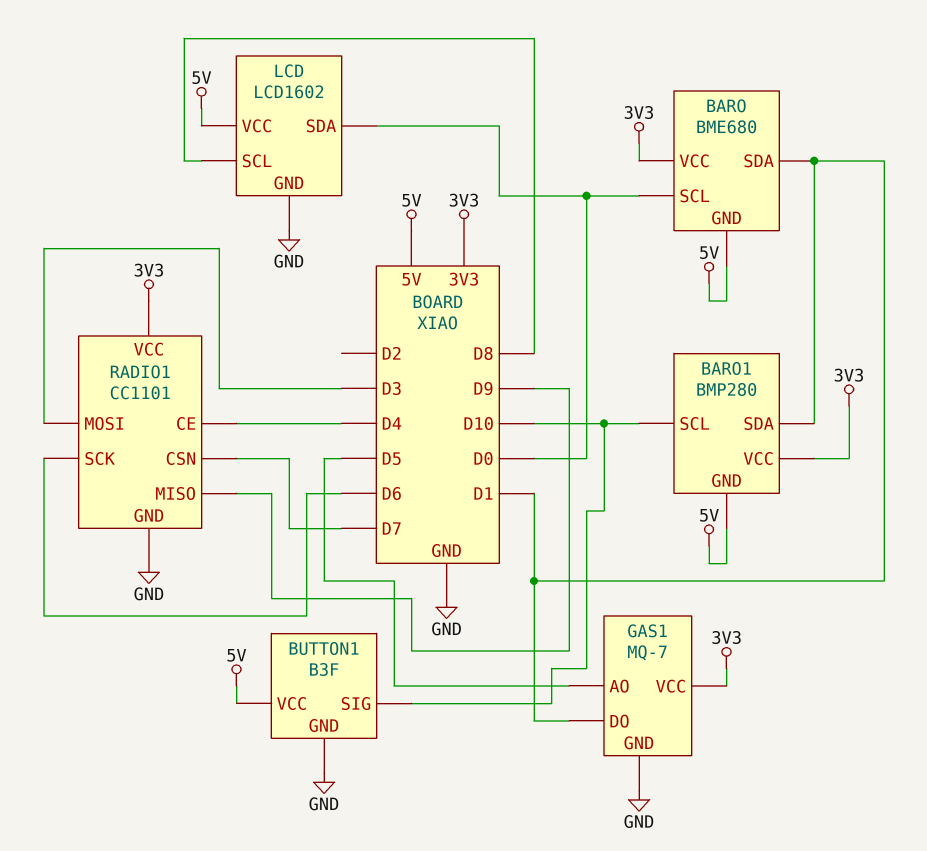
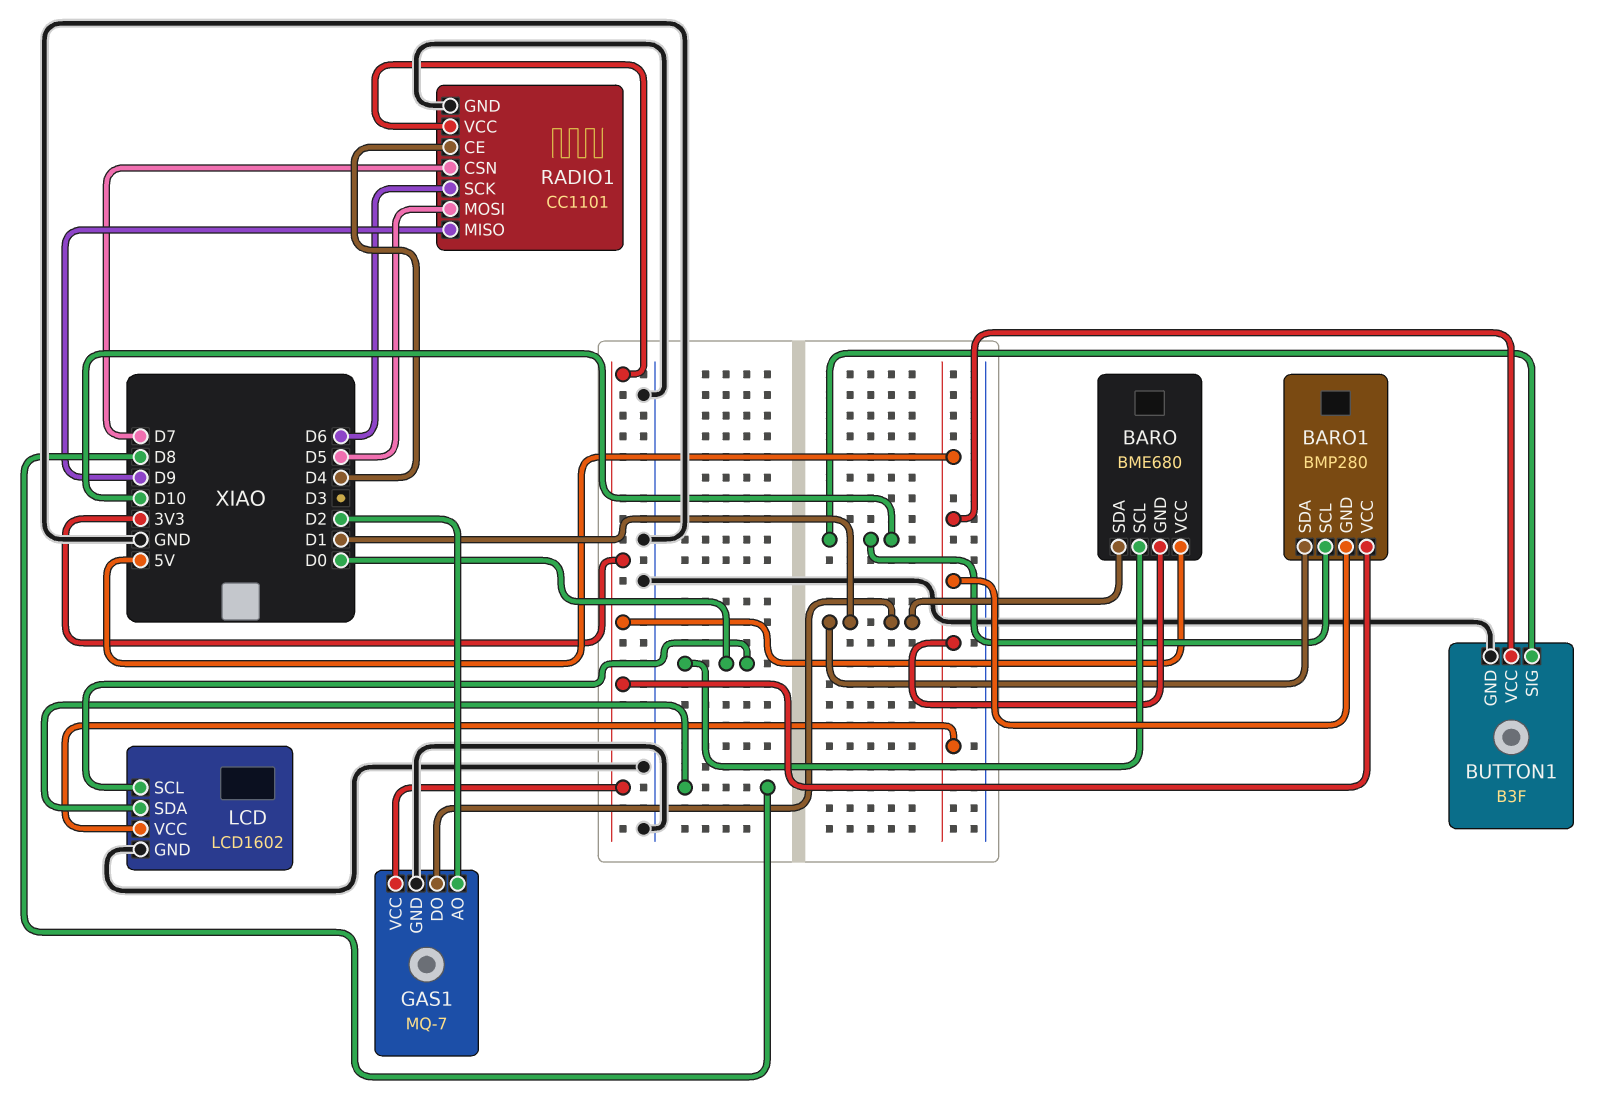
GAS1 pin AO: D5 -> D2
LCD pin SCL: D8 -> D0
LCD pin SDA: D0 -> D8
RADIO1 pin MOSI: D3 -> D5

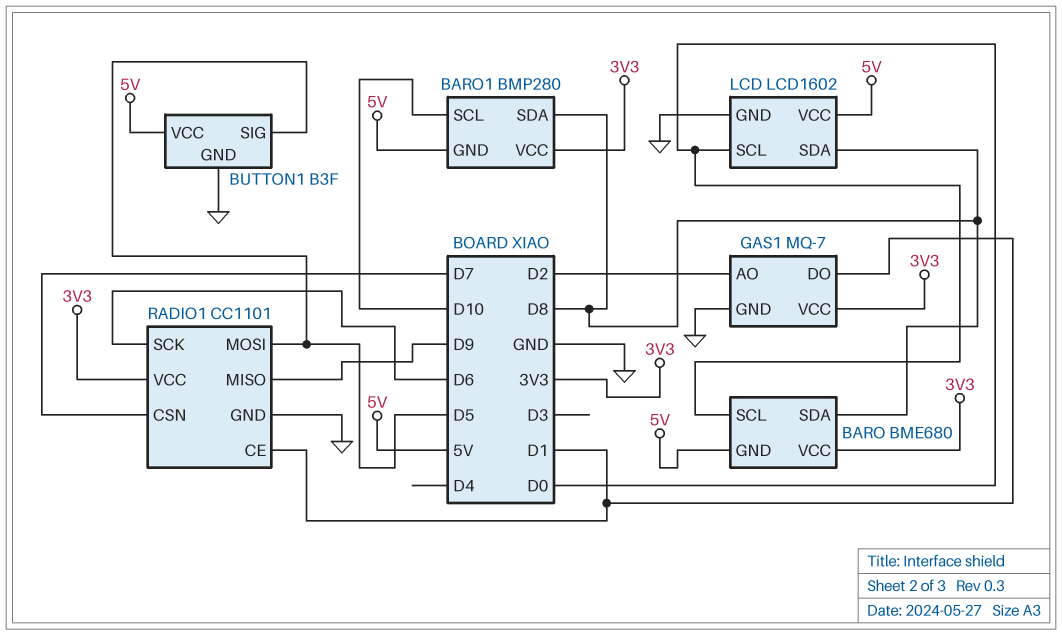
BARO pin SDA: D1 -> D8
BARO1 pin SDA: D1 -> D8
BUTTON1 pin SIG: D10 -> D5
RADIO1 pin CE: D4 -> D1

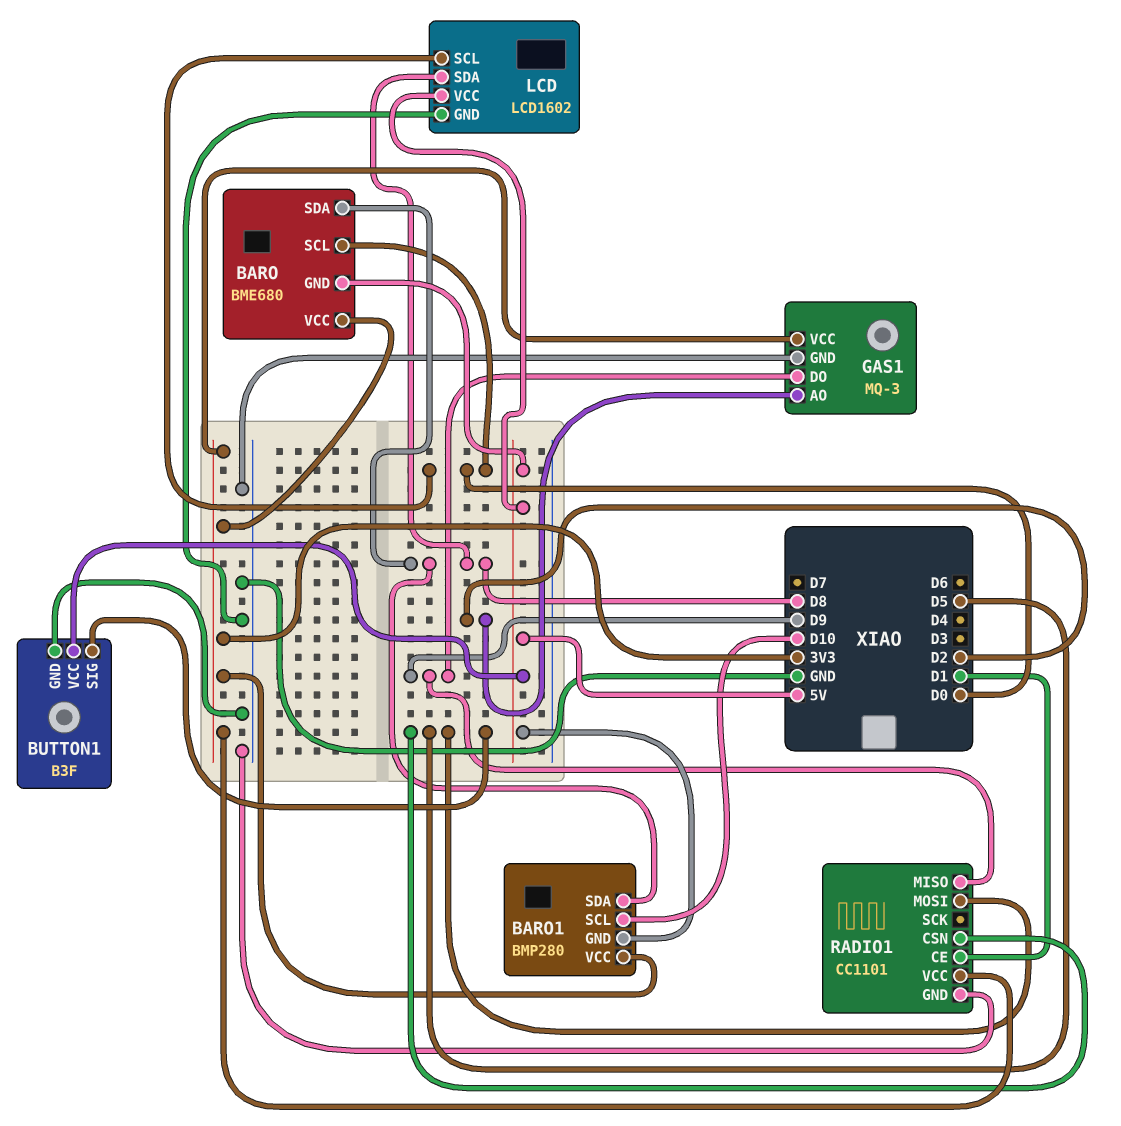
GAS1: MQ-7 -> MQ-3
GAS1 pin DO: D1 -> D9
RADIO1 pin CSN: D7 -> D5
RADIO1 pin SCK: D6 -> none

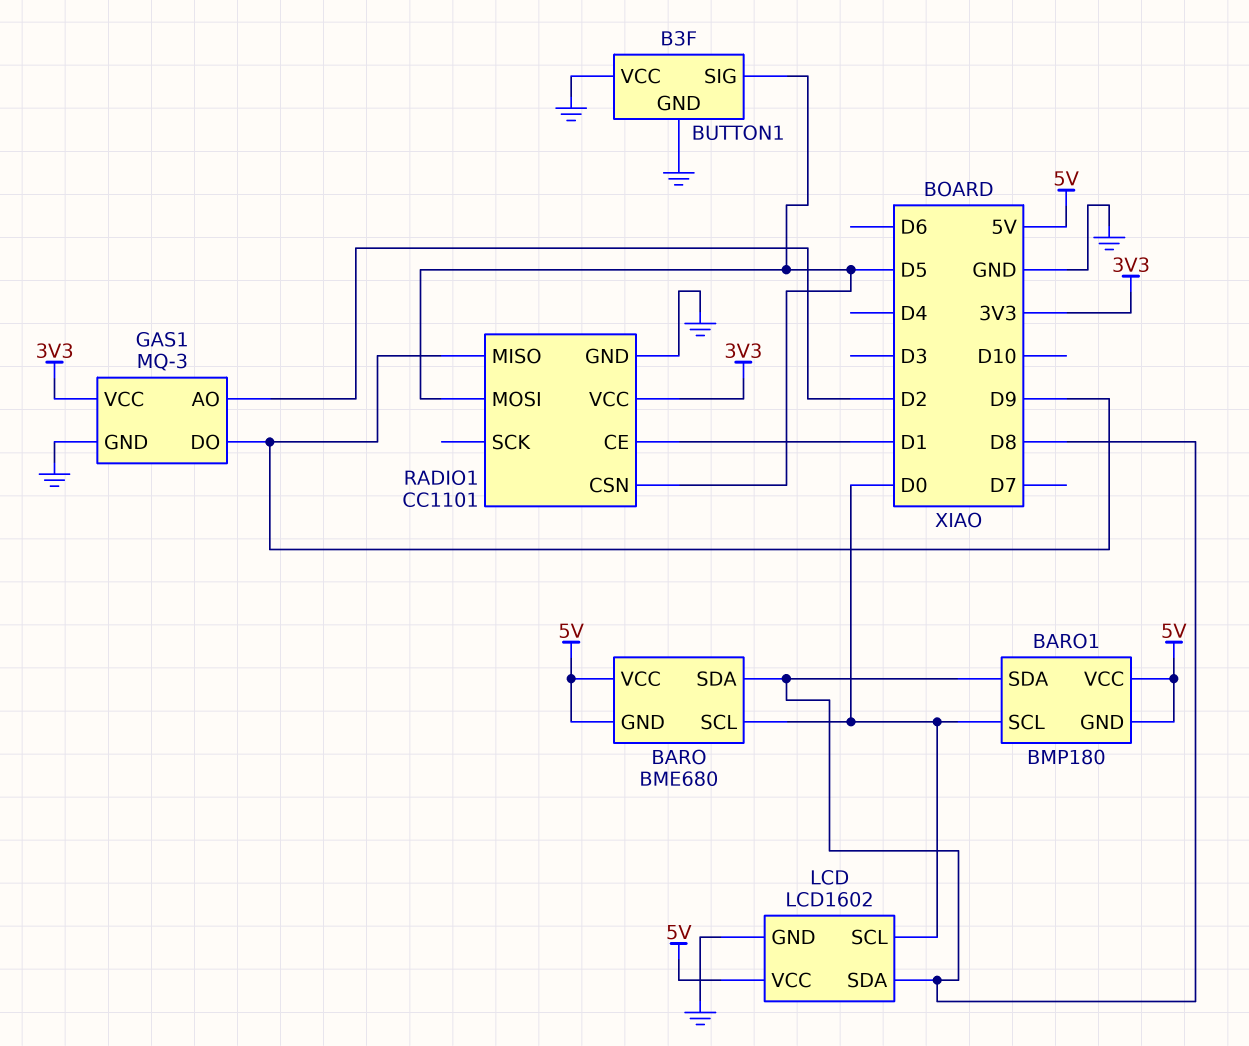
BARO pin VCC: 3V3 -> 5V
BARO1: BMP280 -> BMP180
BARO1 pin SCL: D10 -> D0
BARO1 pin VCC: 3V3 -> 5V
BUTTON1 pin VCC: 5V -> GND

